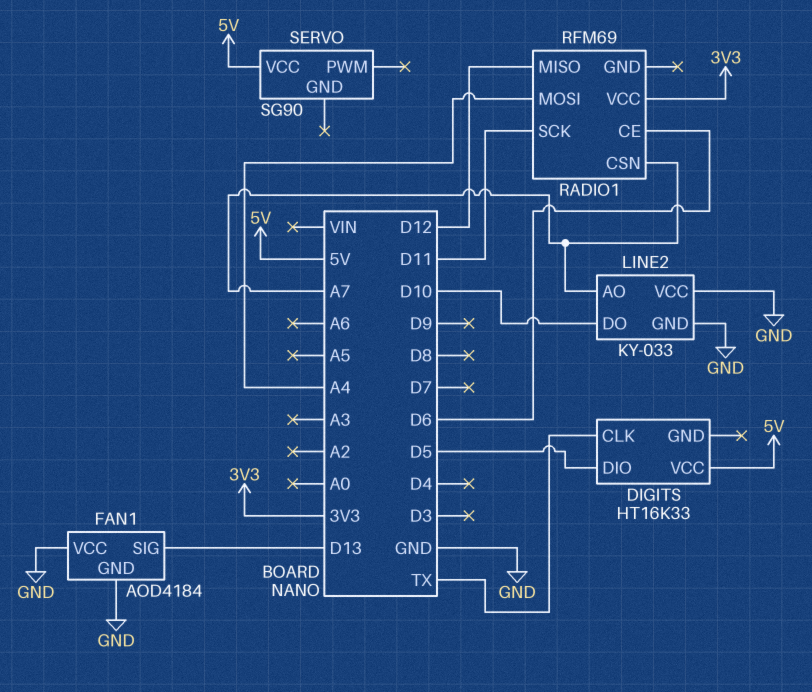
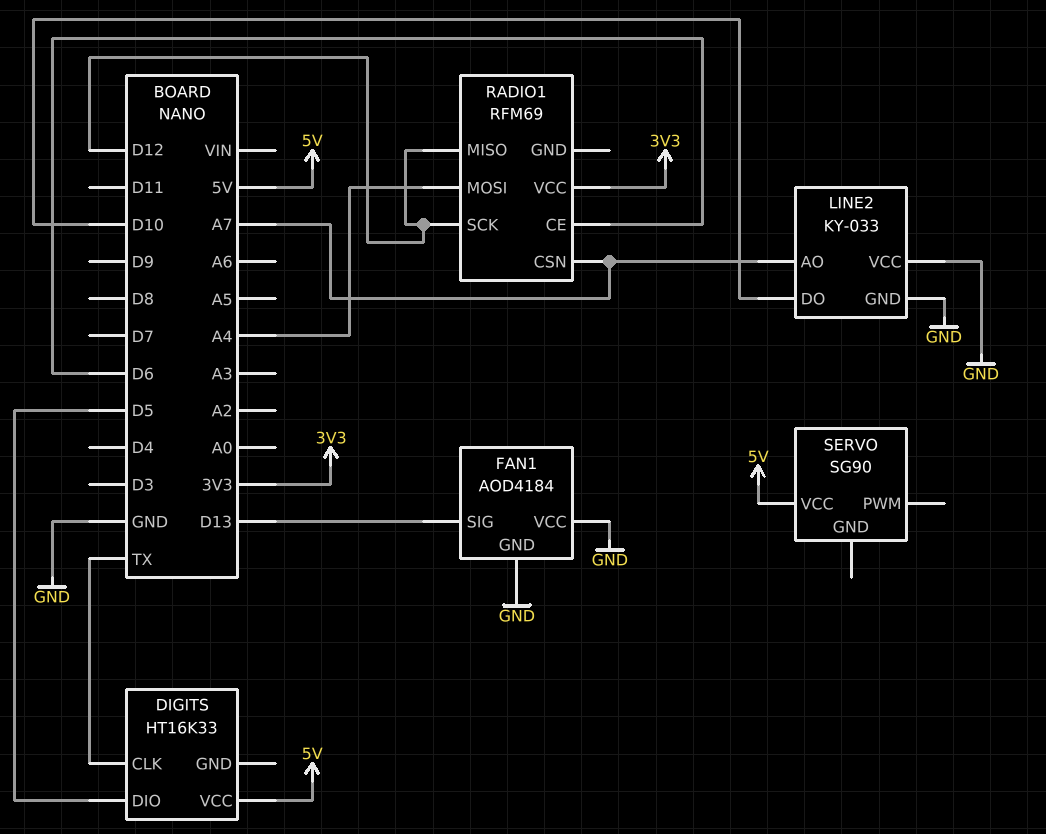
RADIO1 pin SCK: D11 -> D12

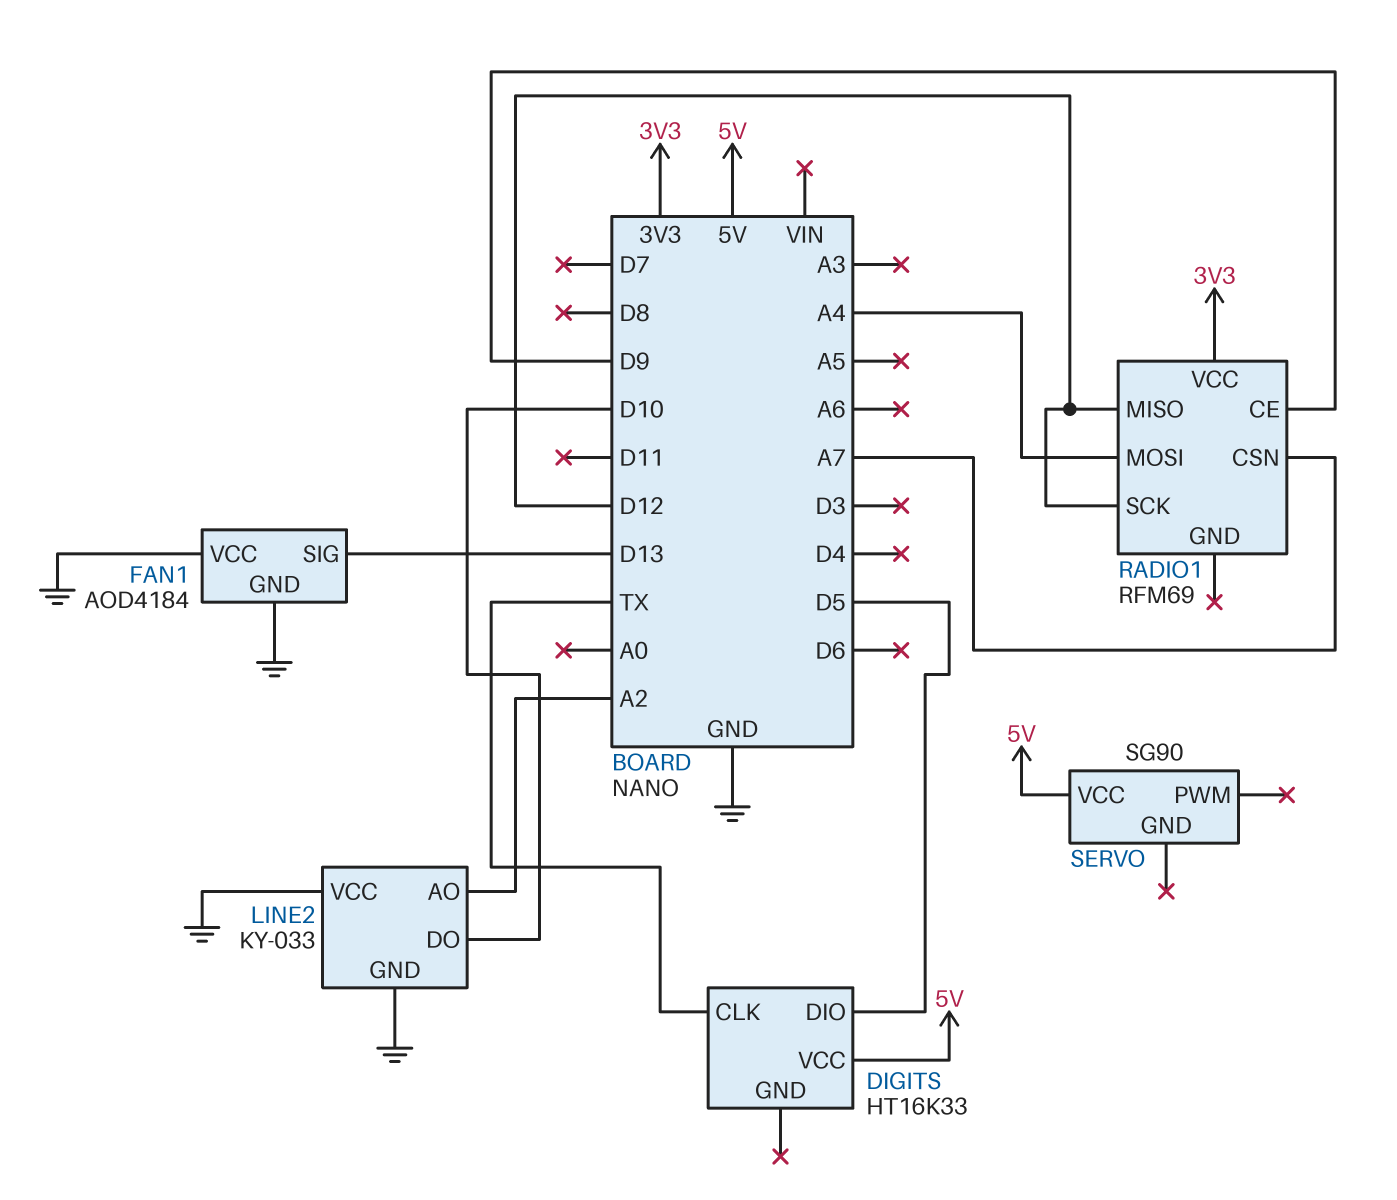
LINE2 pin AO: A7 -> A2
RADIO1 pin CE: D6 -> D9

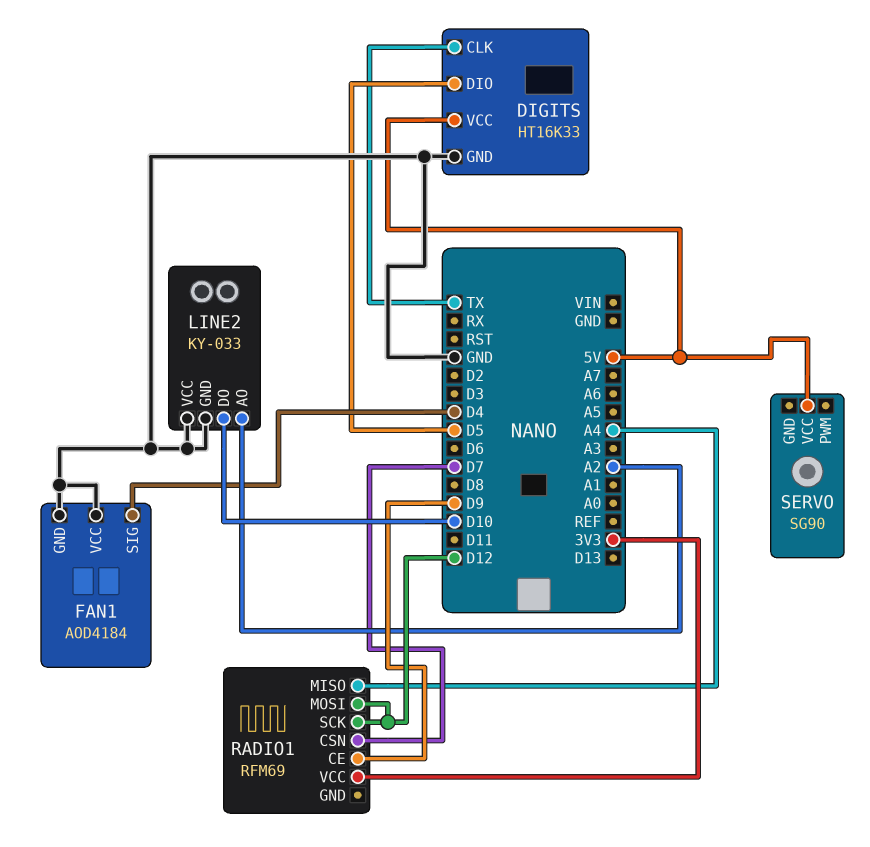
DIGITS pin GND: none -> GND
FAN1 pin SIG: D13 -> D4
RADIO1 pin CSN: A7 -> D7
RADIO1 pin MISO: D12 -> A4
RADIO1 pin MOSI: A4 -> D12

